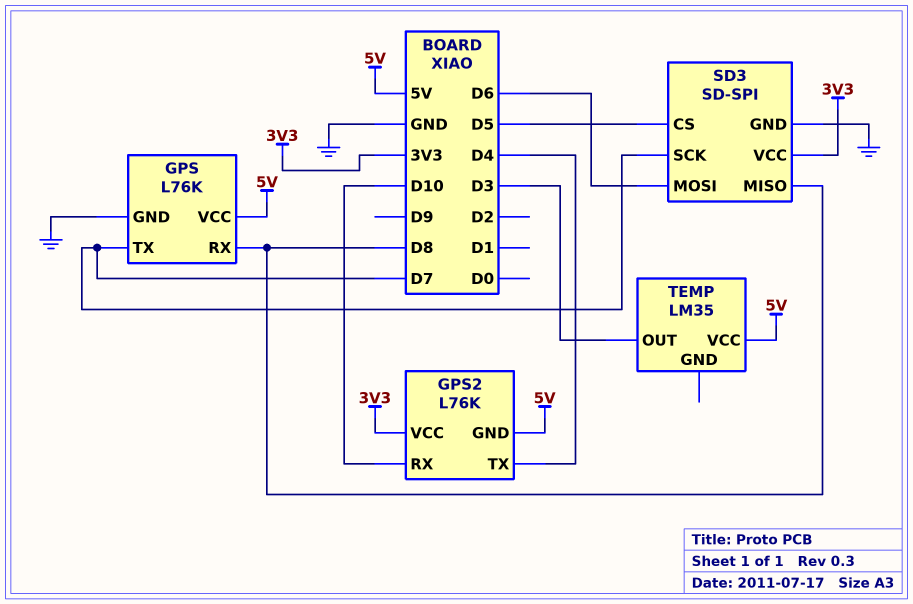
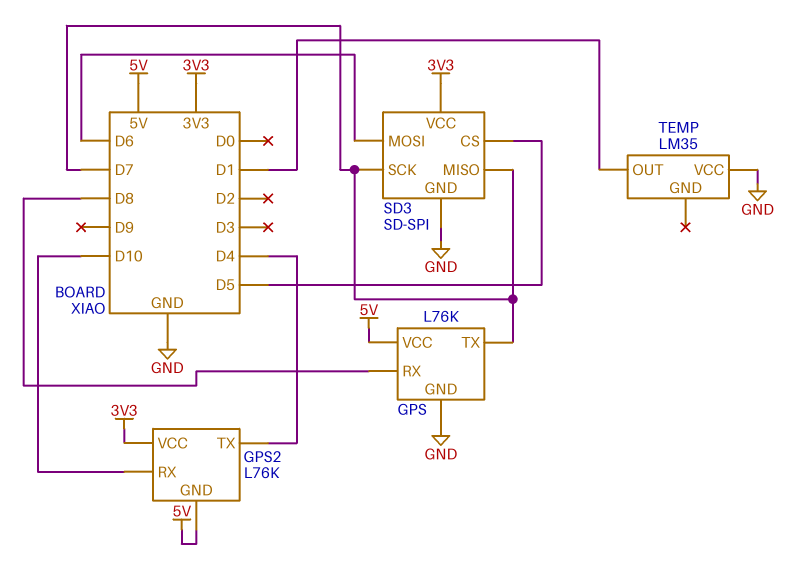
SD3 pin MISO: D8 -> D7
TEMP pin OUT: D3 -> D1
TEMP pin VCC: 5V -> GND

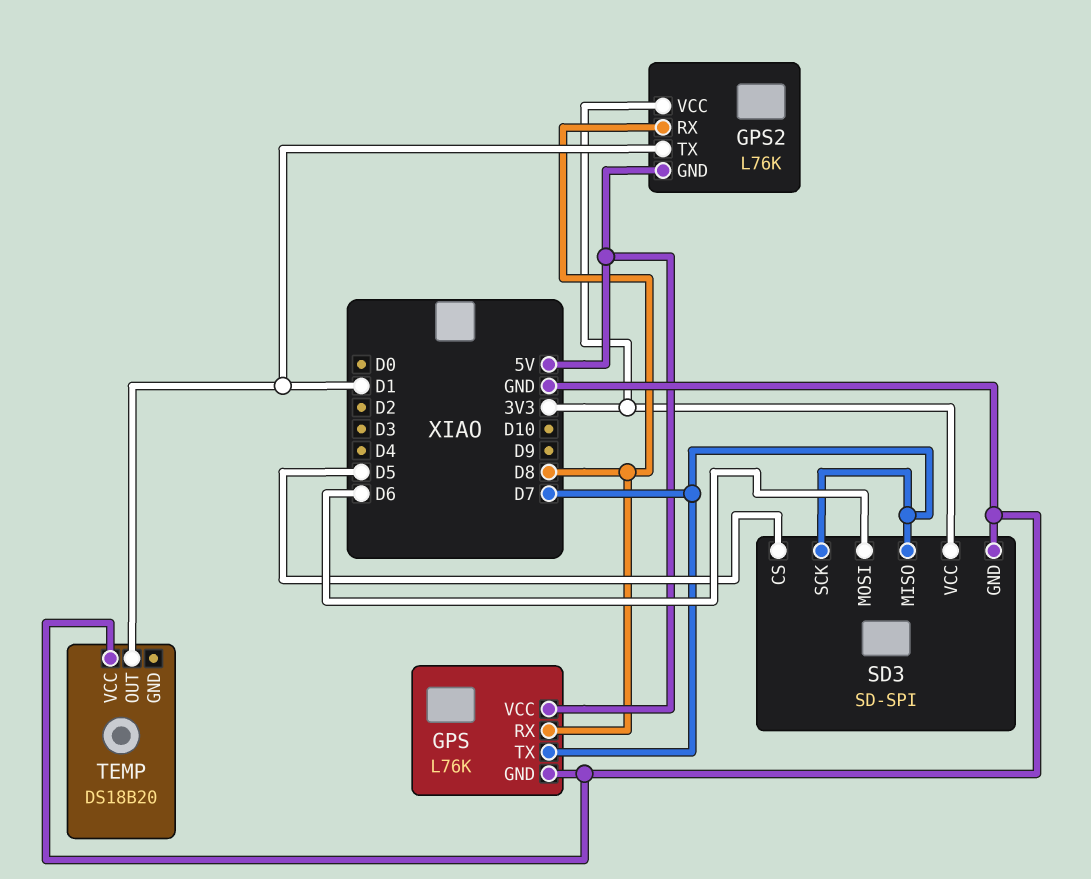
GPS2 pin RX: D10 -> D8
GPS2 pin TX: D4 -> D1
TEMP: LM35 -> DS18B20

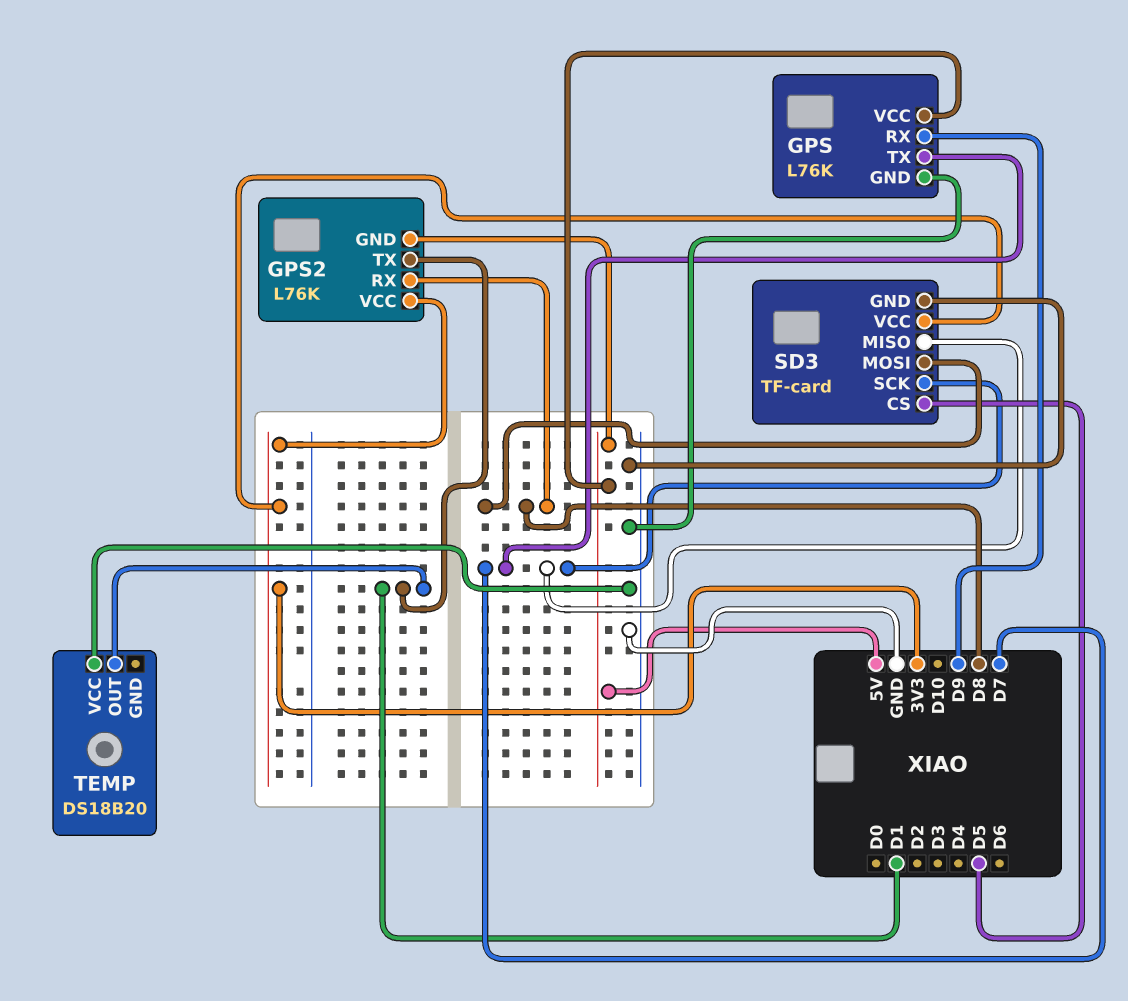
GPS pin RX: D8 -> D9
SD3: SD-SPI -> TF-card
SD3 pin MOSI: D6 -> D8

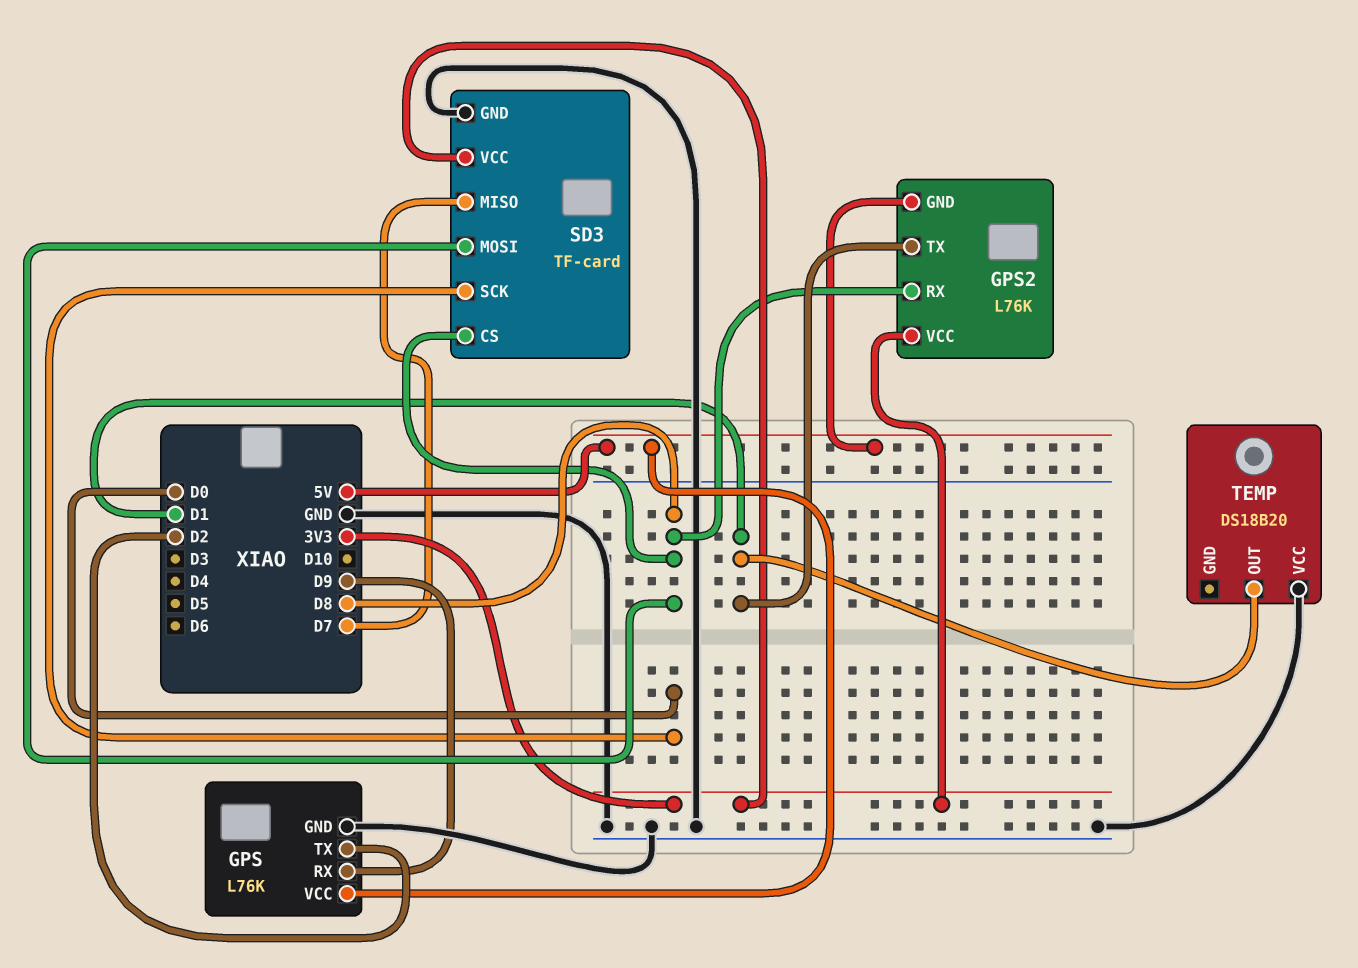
GPS pin TX: D7 -> D2
SD3 pin CS: D5 -> D8
SD3 pin SCK: D7 -> D0

